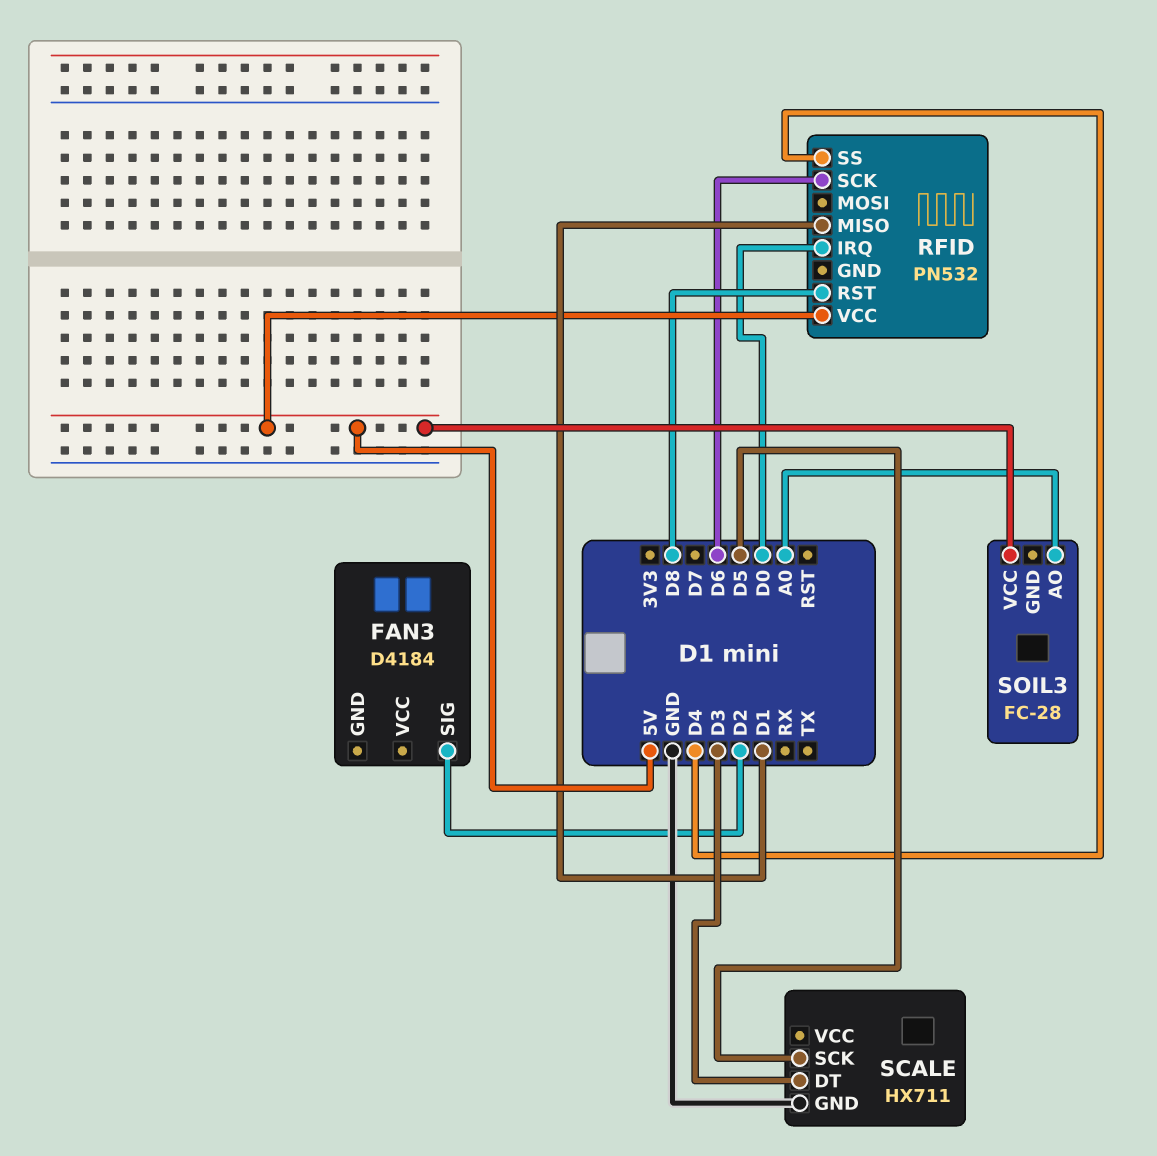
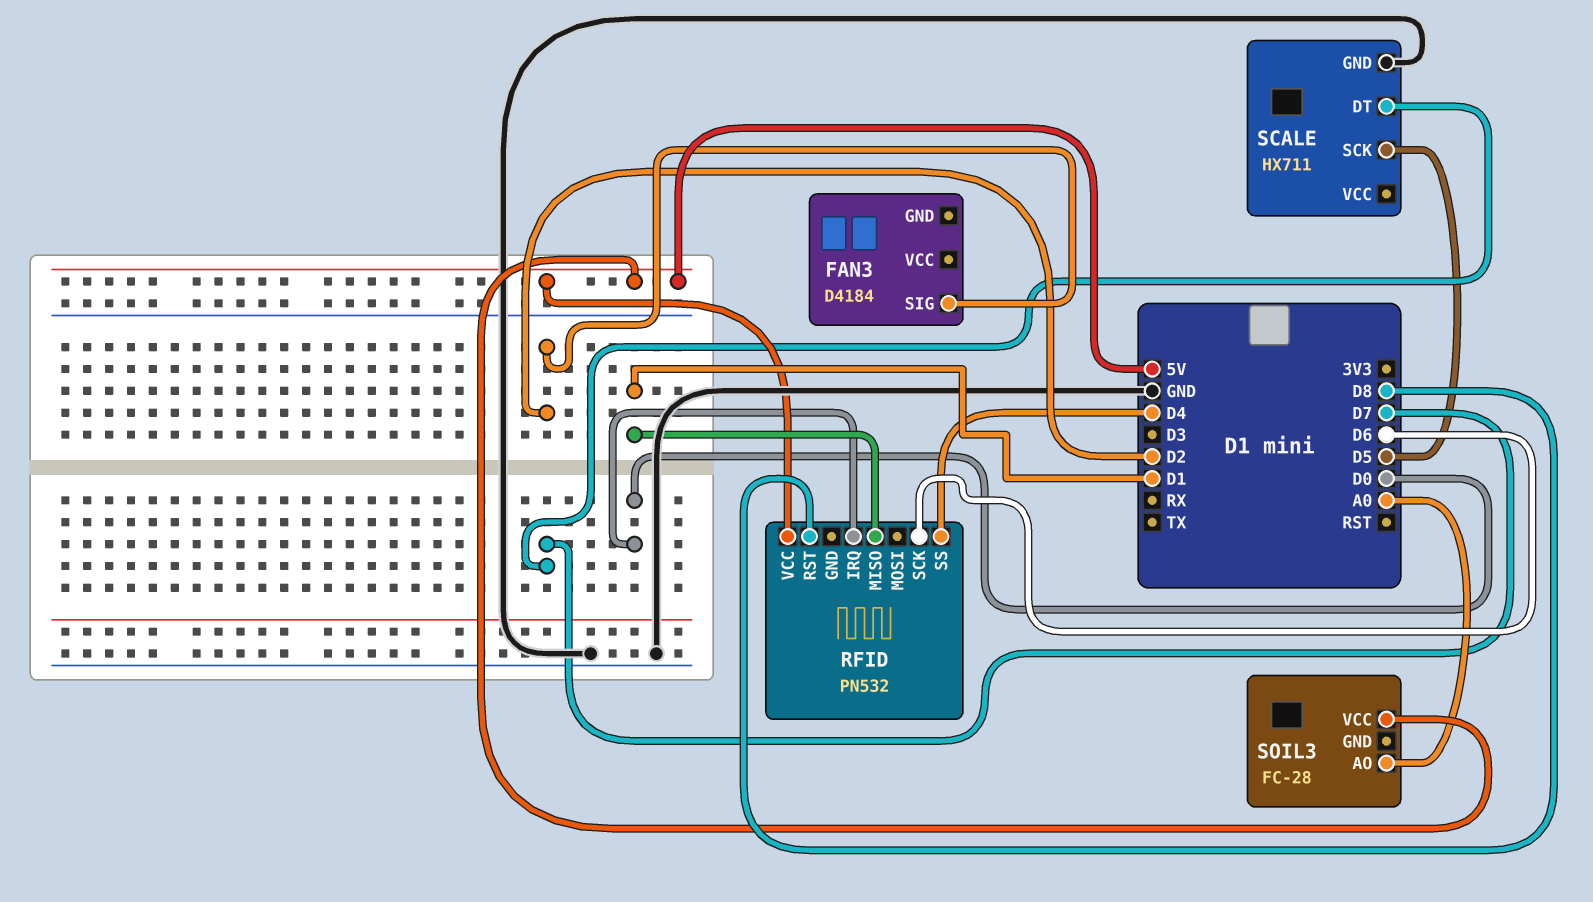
SCALE pin DT: D3 -> D7

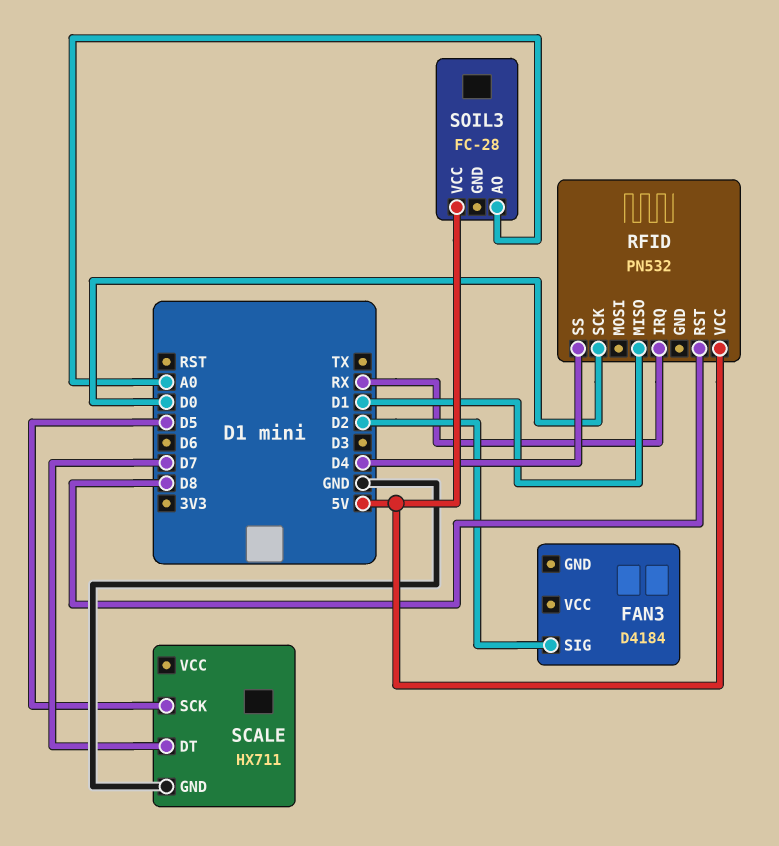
RFID pin IRQ: D0 -> RX
RFID pin SCK: D6 -> D0

